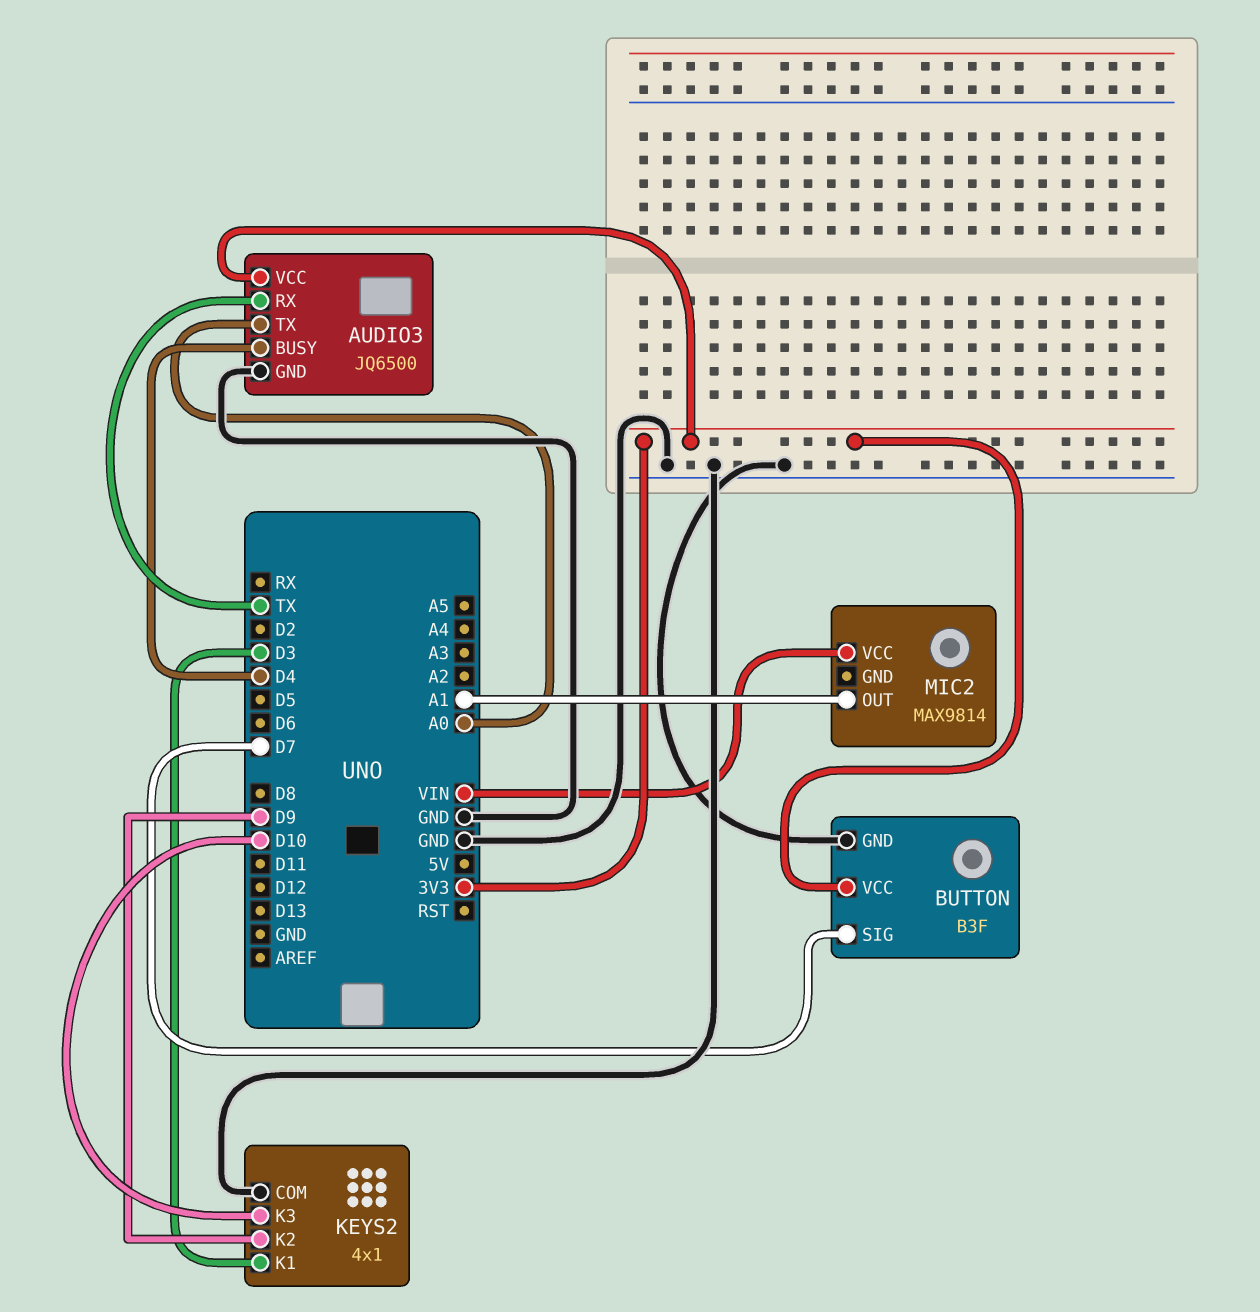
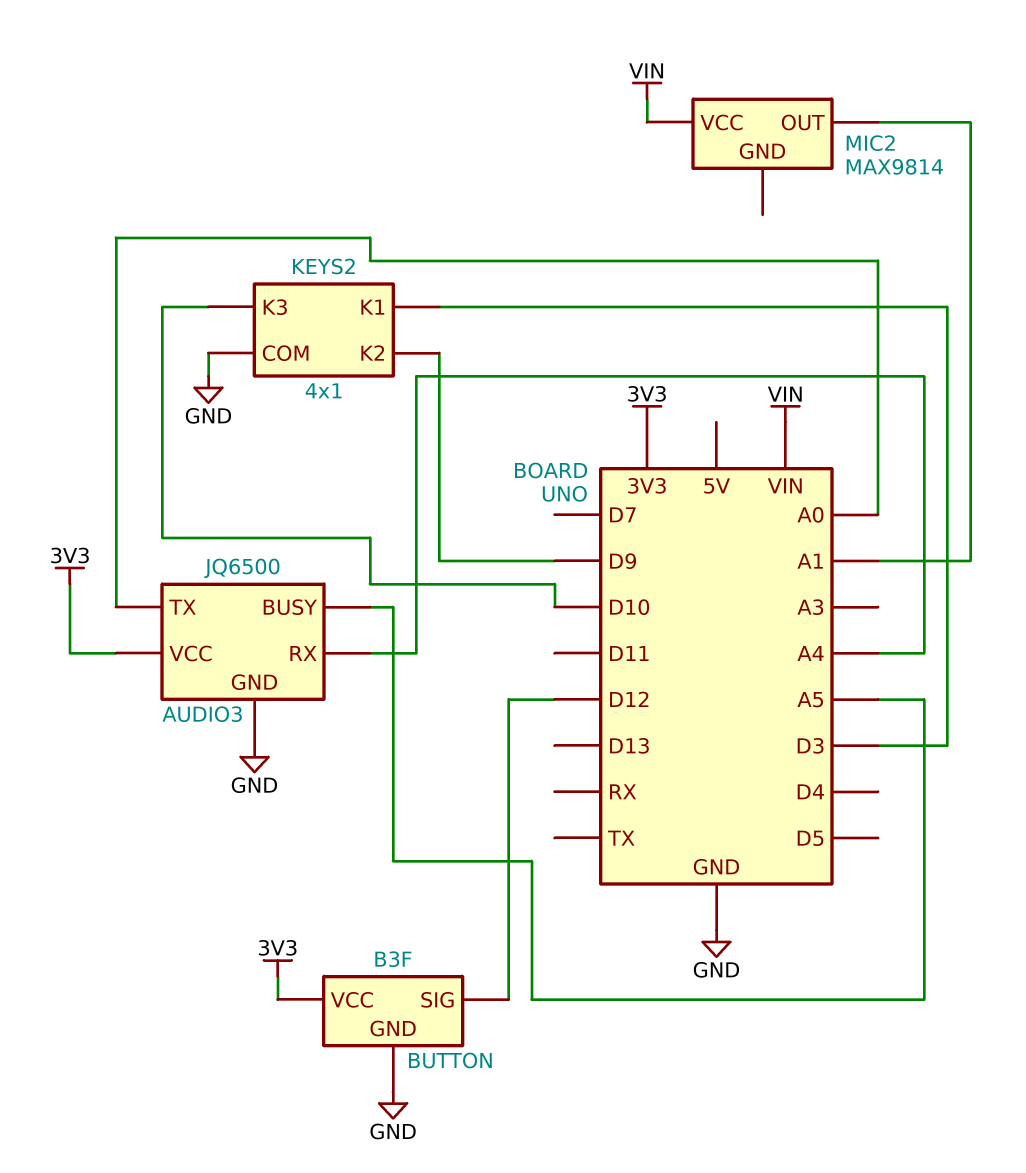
AUDIO3 pin BUSY: D4 -> A5
AUDIO3 pin RX: TX -> A4
BUTTON pin SIG: D7 -> D12

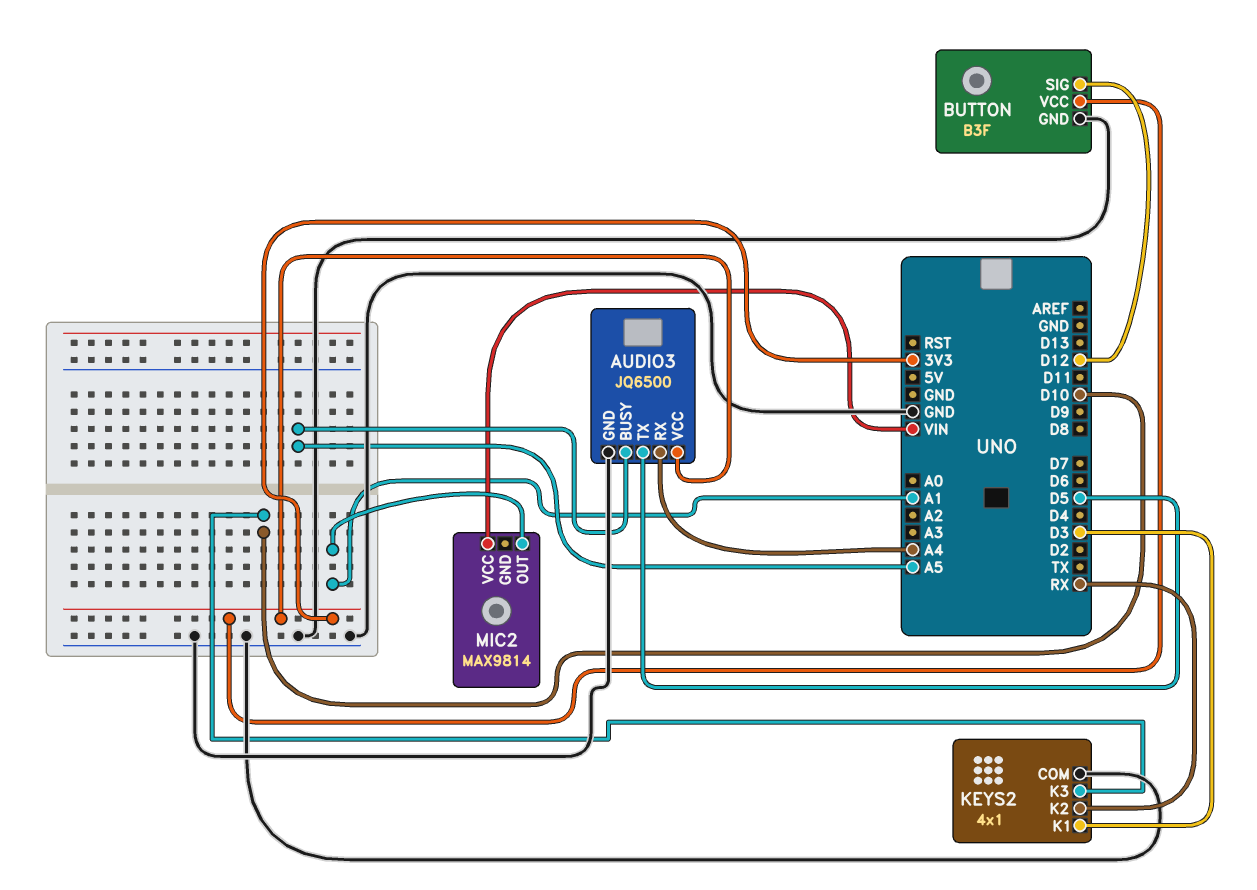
AUDIO3 pin TX: A0 -> D5
KEYS2 pin K2: D9 -> RX

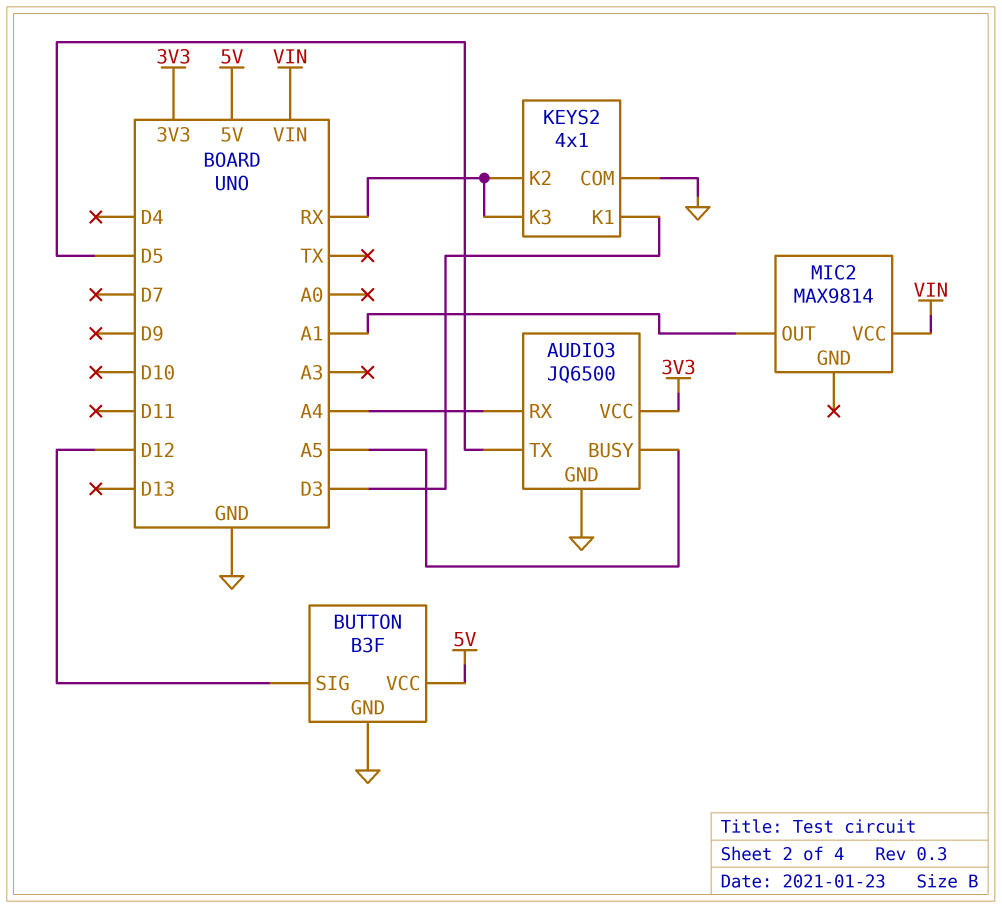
BUTTON pin VCC: 3V3 -> 5V
KEYS2 pin K3: D10 -> RX

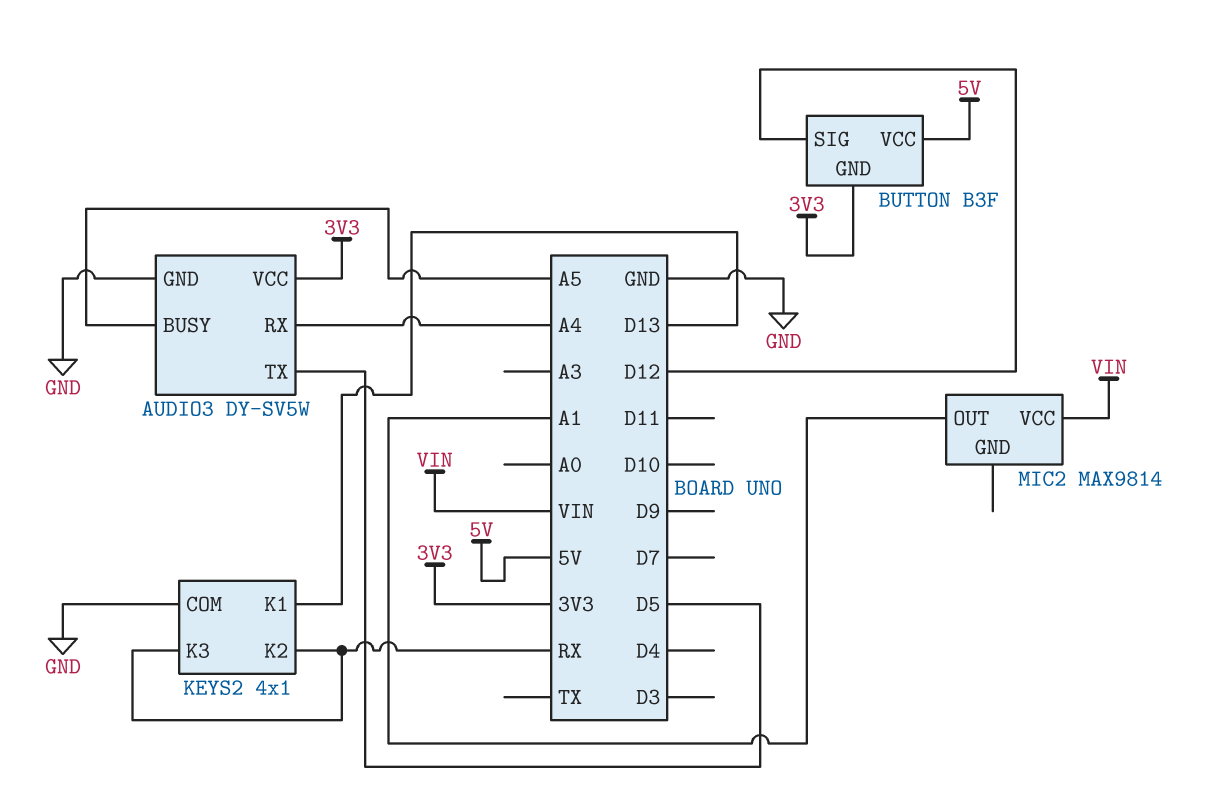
AUDIO3: JQ6500 -> DY-SV5W
BUTTON pin GND: GND -> 3V3
KEYS2 pin K1: D3 -> D13

